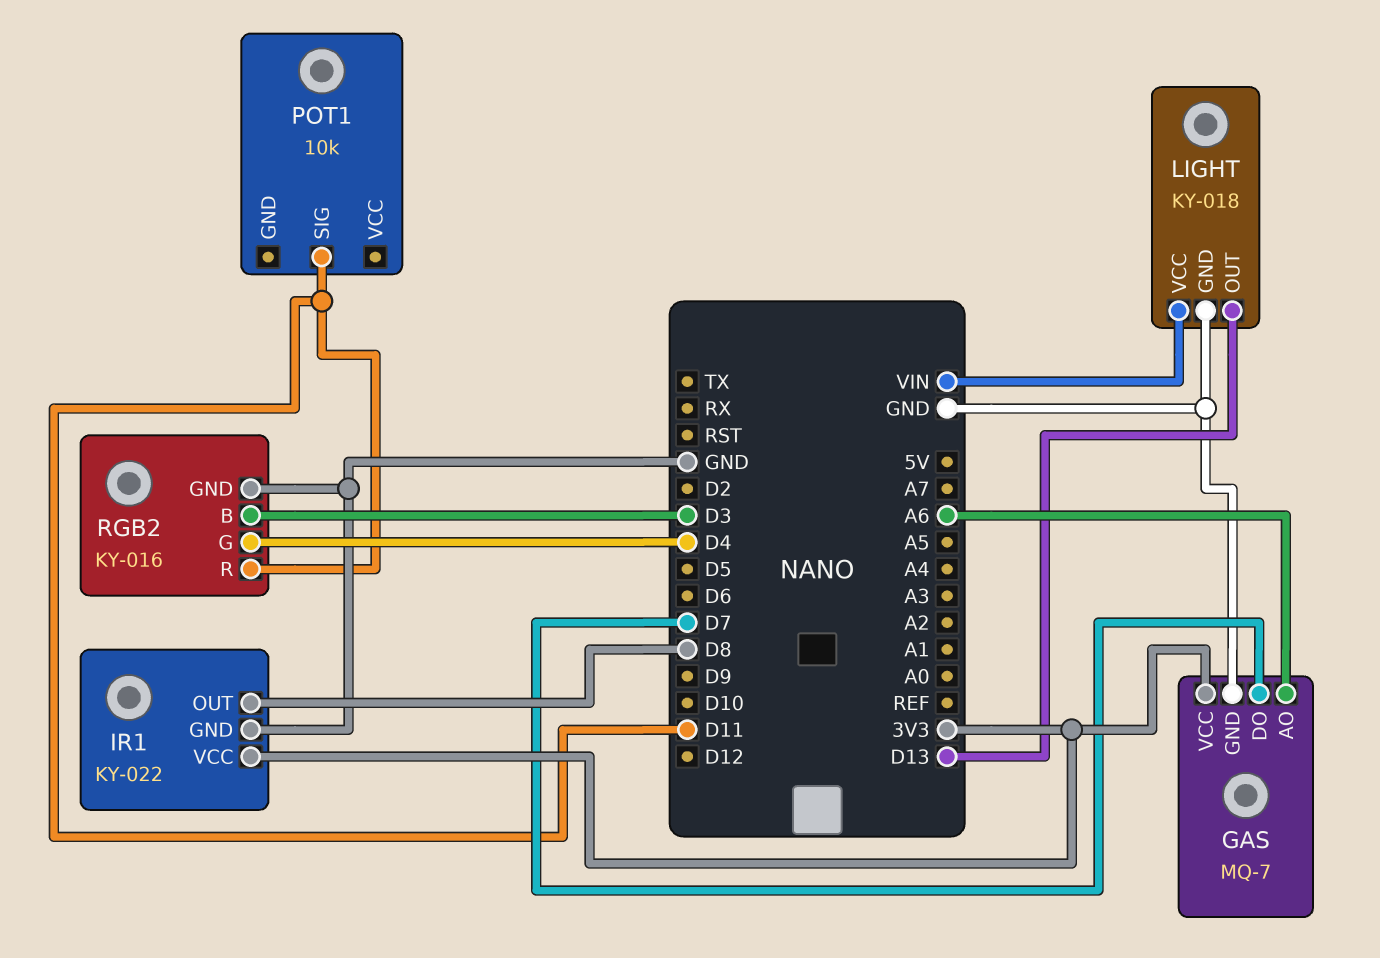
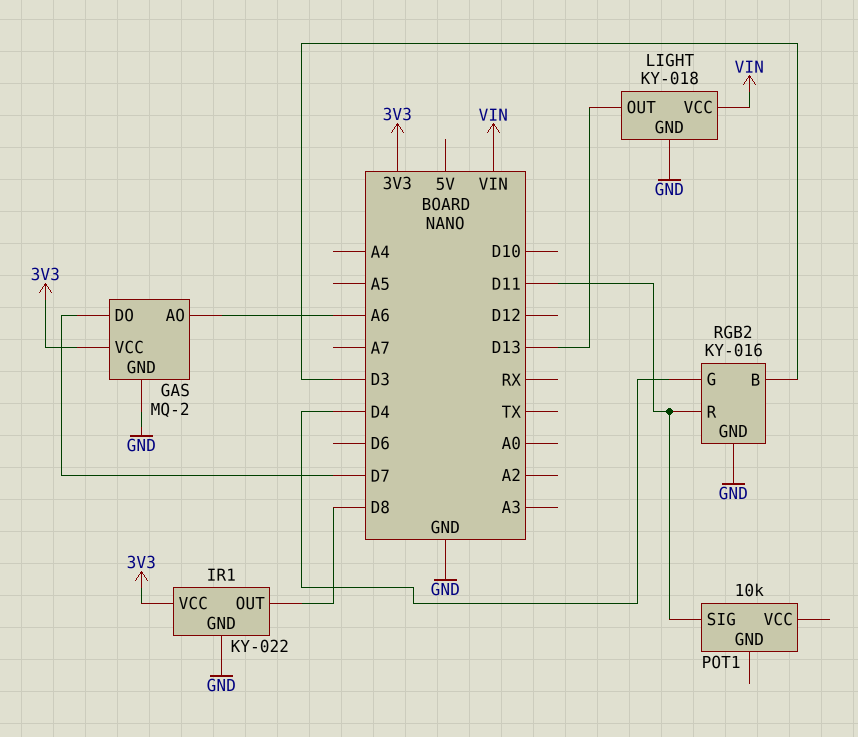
GAS: MQ-7 -> MQ-2

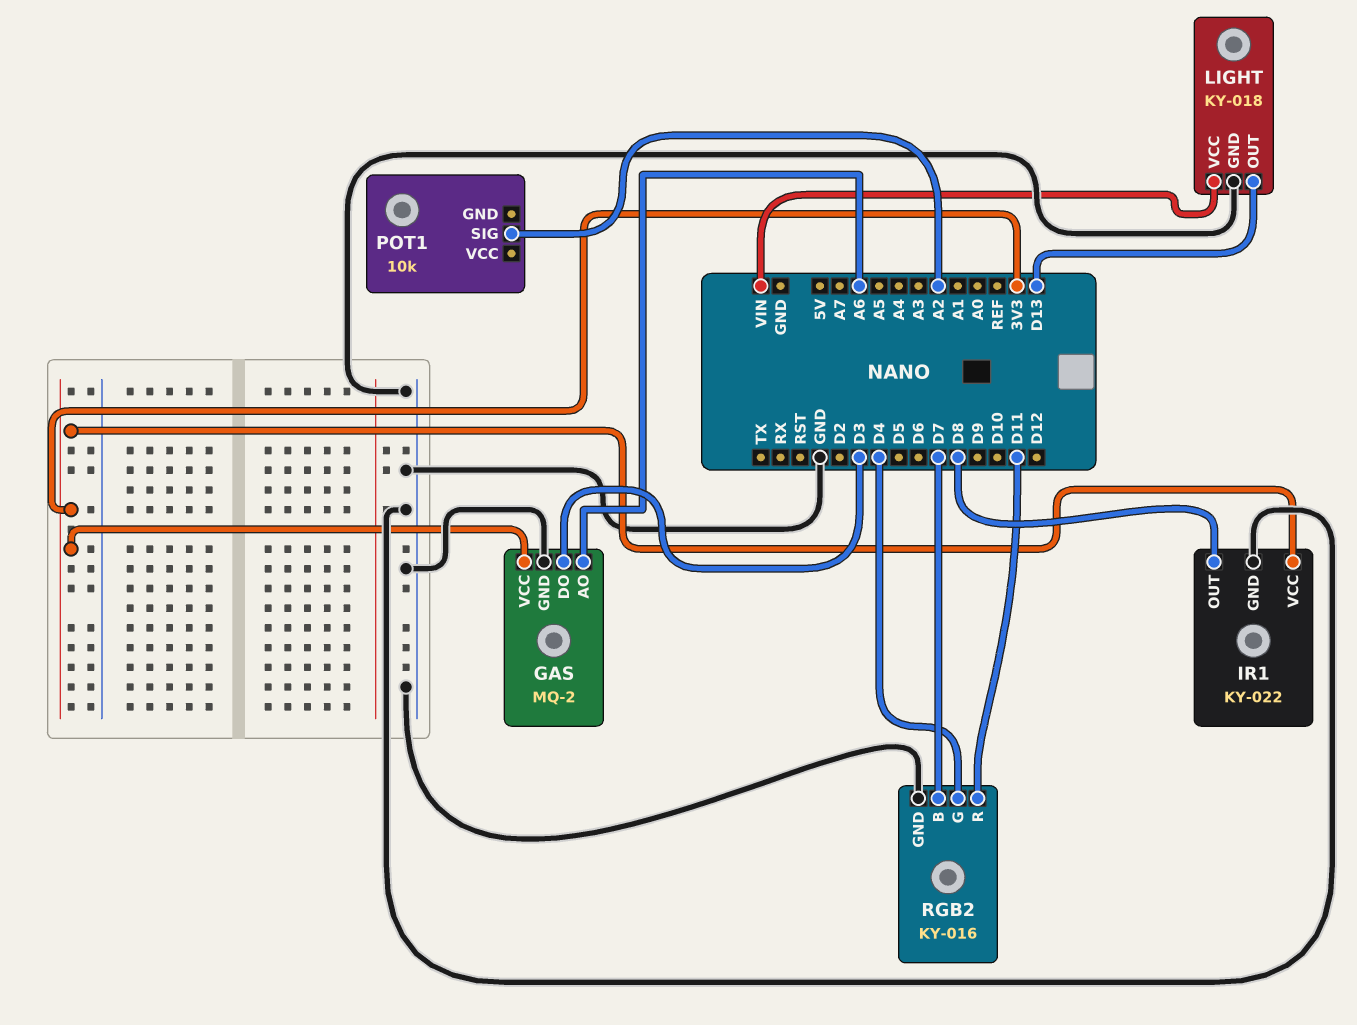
GAS pin DO: D7 -> D3
POT1 pin SIG: D11 -> A2
RGB2 pin B: D3 -> D7

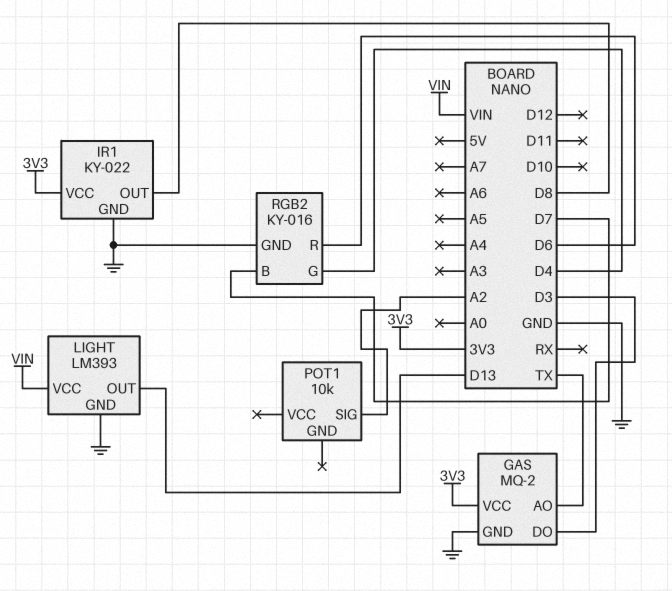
GAS pin AO: A6 -> TX
LIGHT: KY-018 -> LM393
RGB2 pin R: D11 -> D6

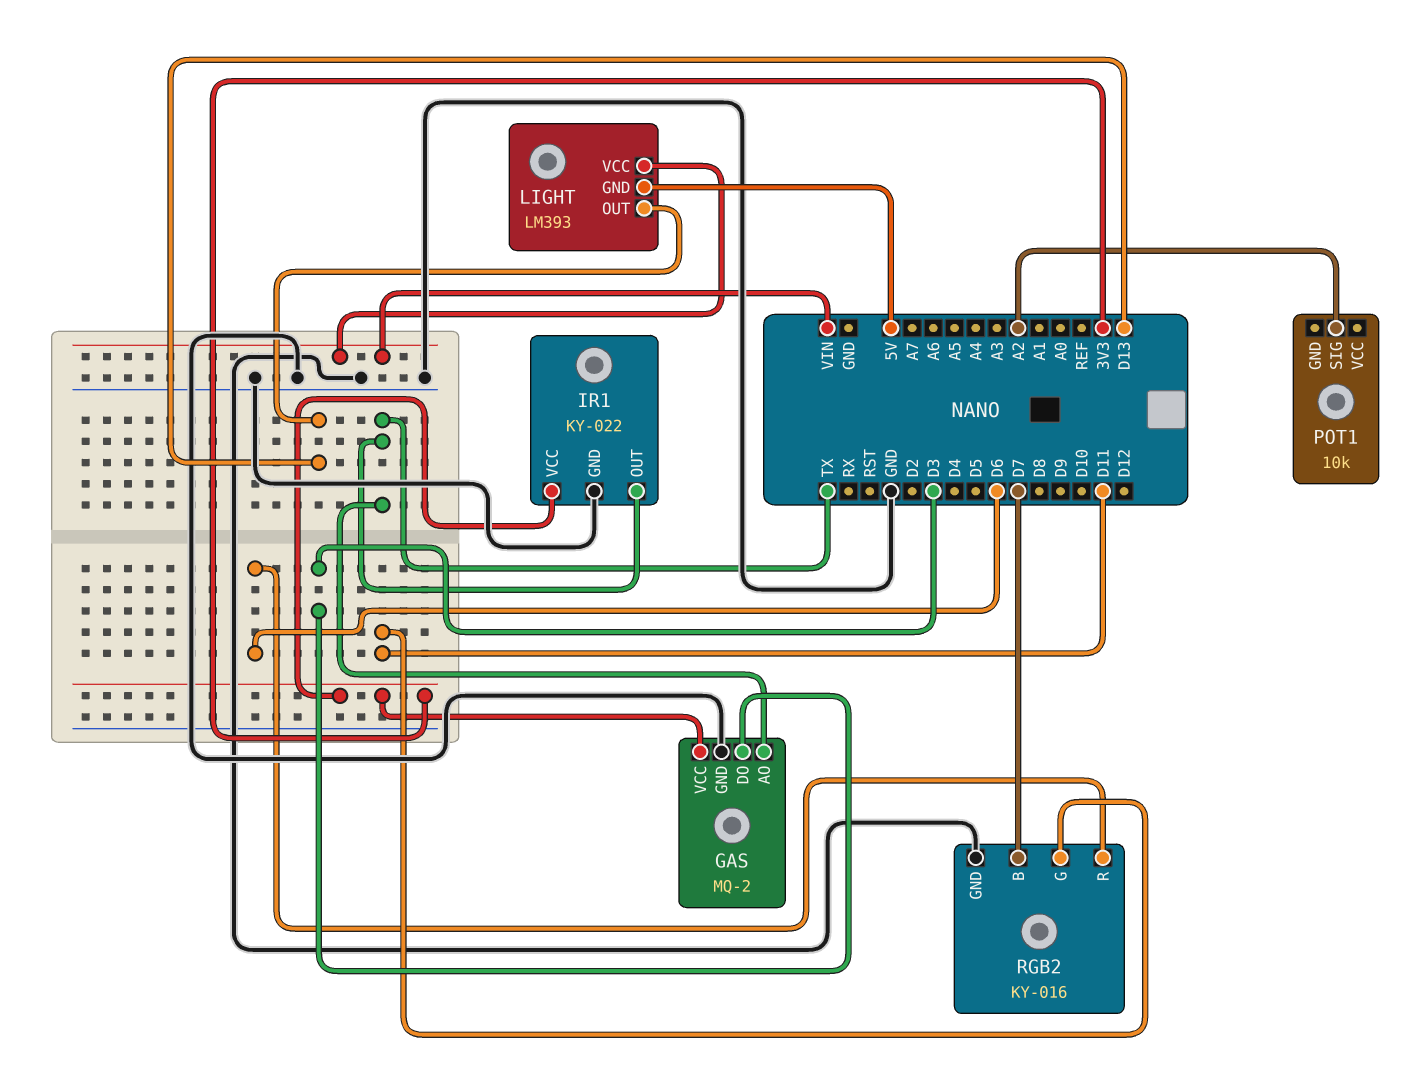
IR1 pin OUT: D8 -> TX
LIGHT pin GND: GND -> 5V
RGB2 pin G: D4 -> D11

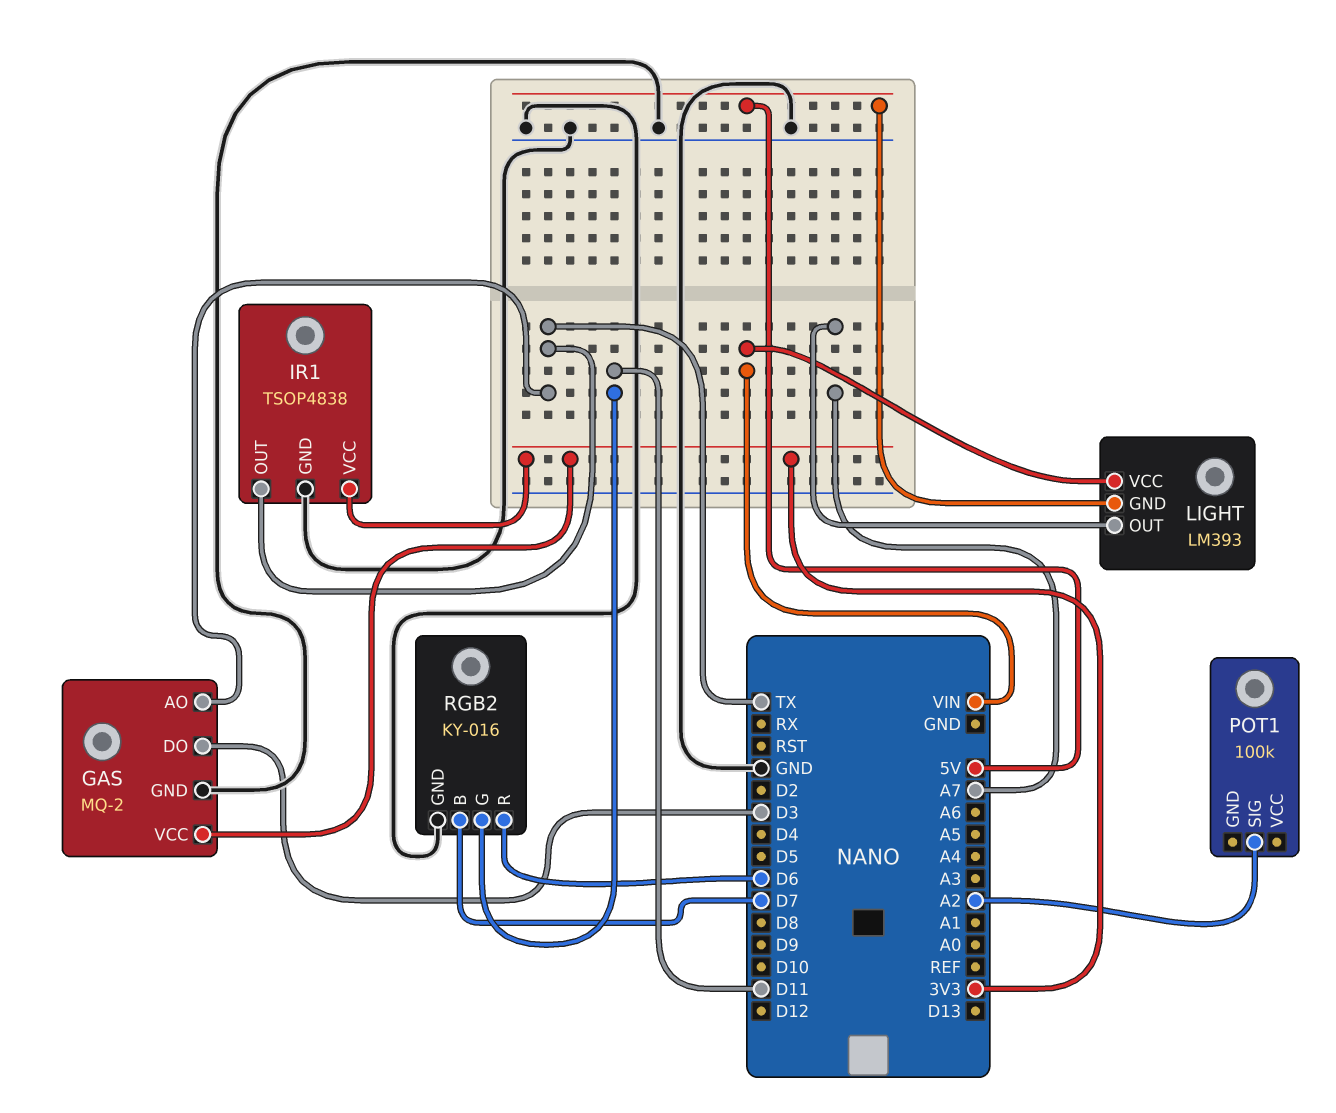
IR1: KY-022 -> TSOP4838
LIGHT pin OUT: D13 -> A7
POT1: 10k -> 100k

